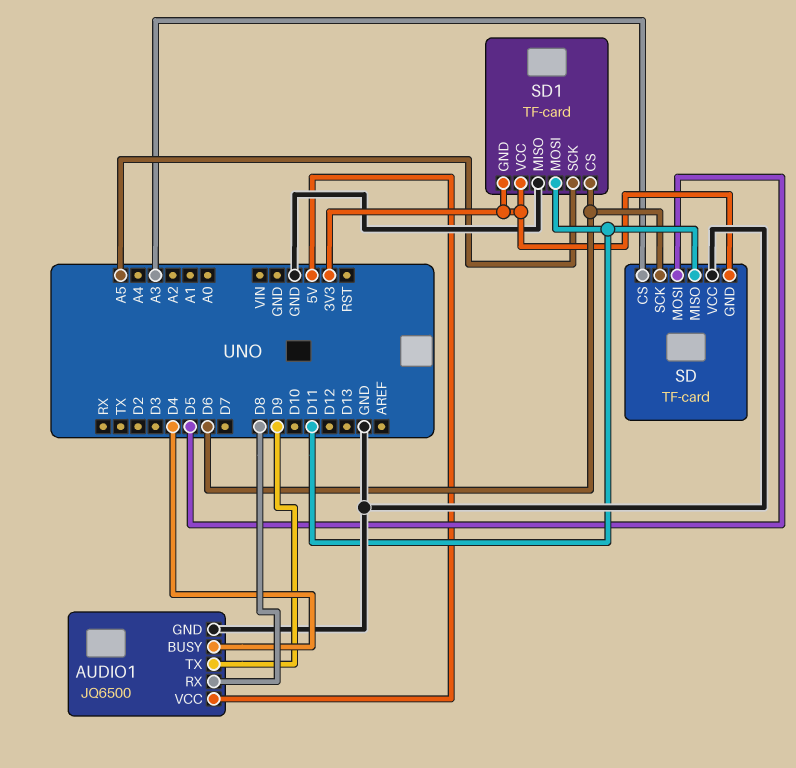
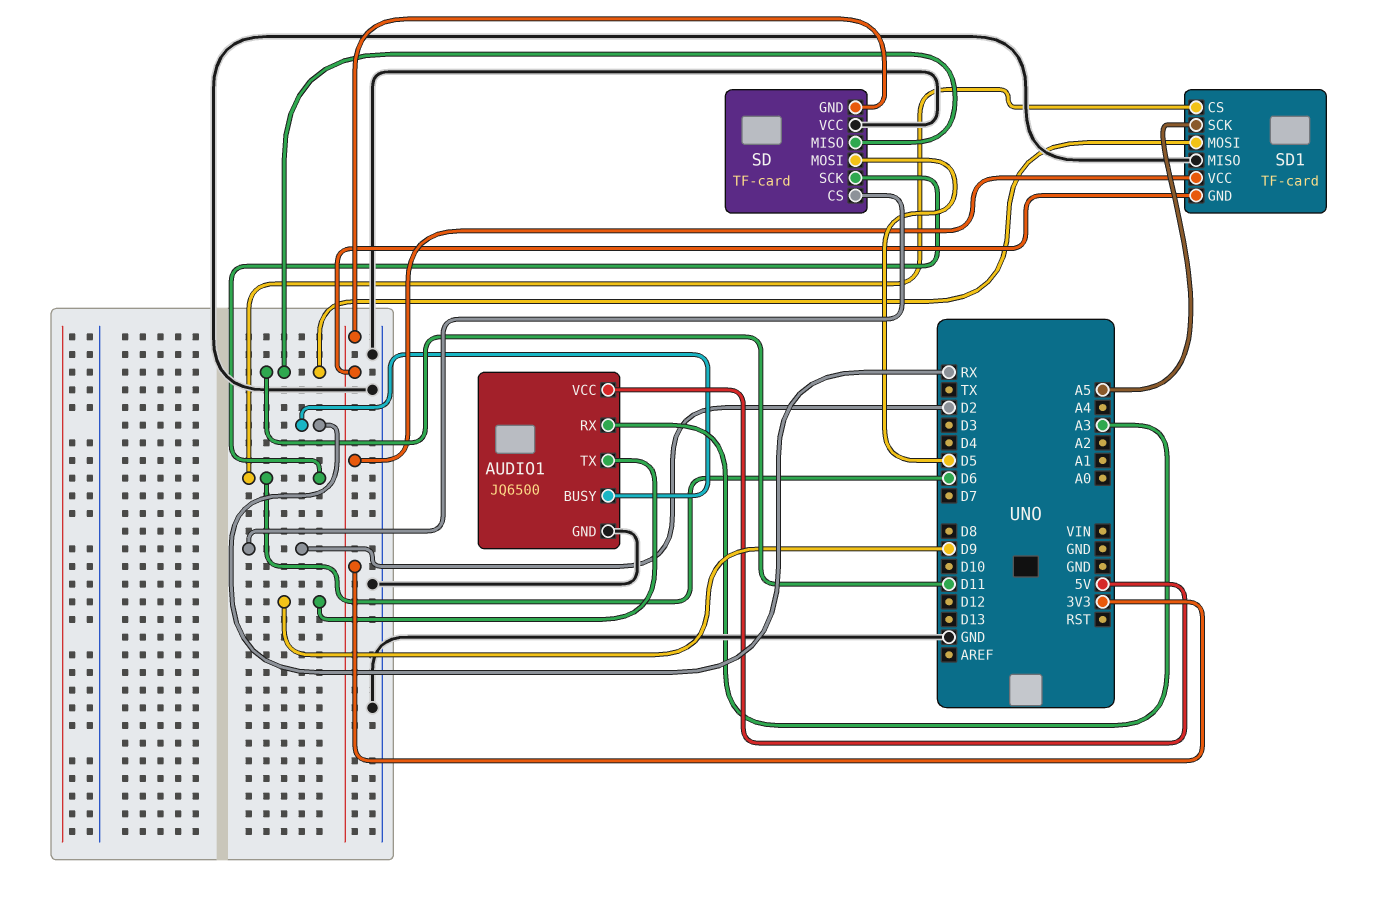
AUDIO1 pin BUSY: D4 -> RX
AUDIO1 pin RX: D8 -> A3
SD pin CS: A3 -> D2

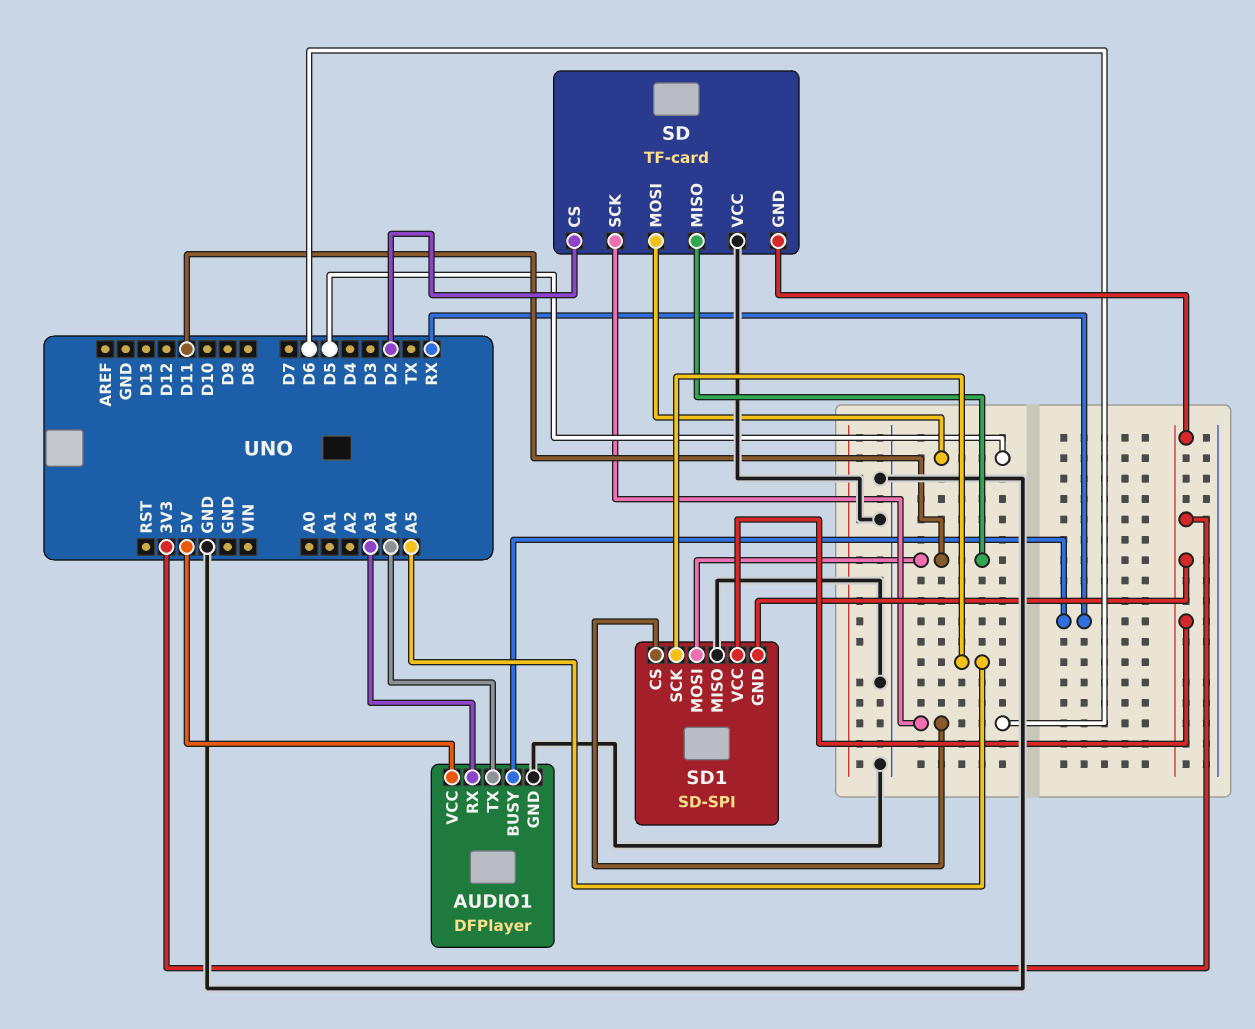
AUDIO1: JQ6500 -> DFPlayer
AUDIO1 pin TX: D9 -> A4
SD1: TF-card -> SD-SPI

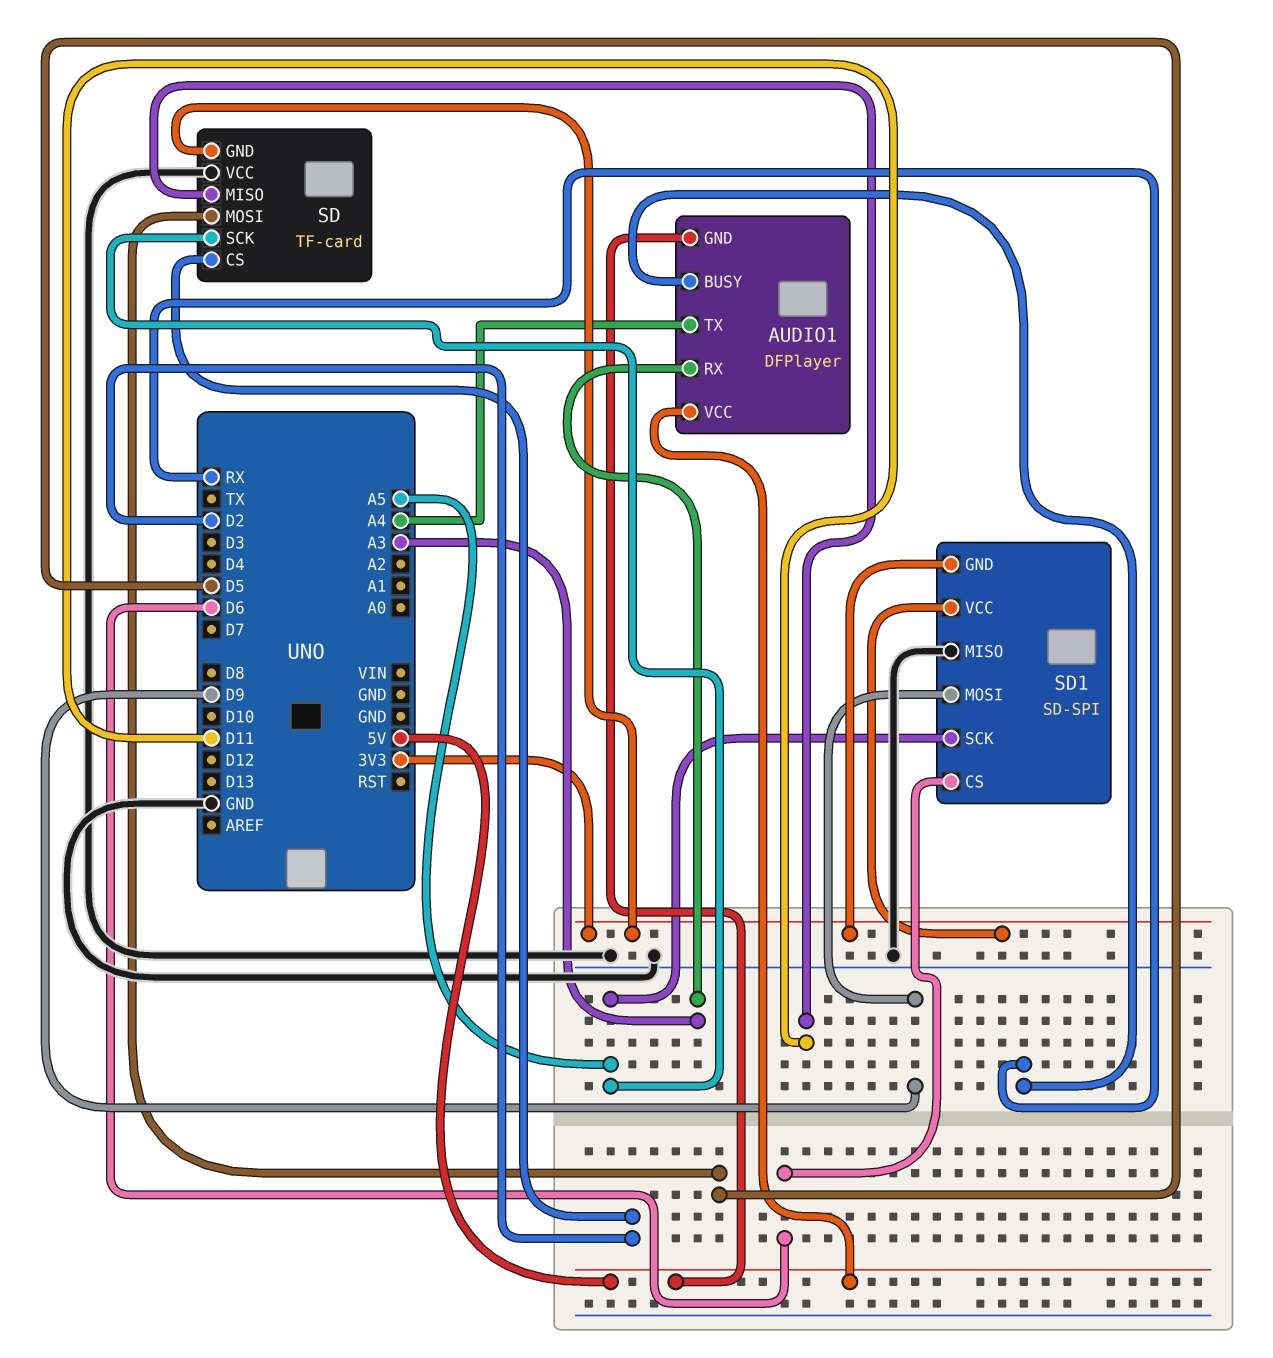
AUDIO1 pin GND: GND -> 5V
SD pin SCK: D6 -> A5
SD1 pin MOSI: D11 -> D9

